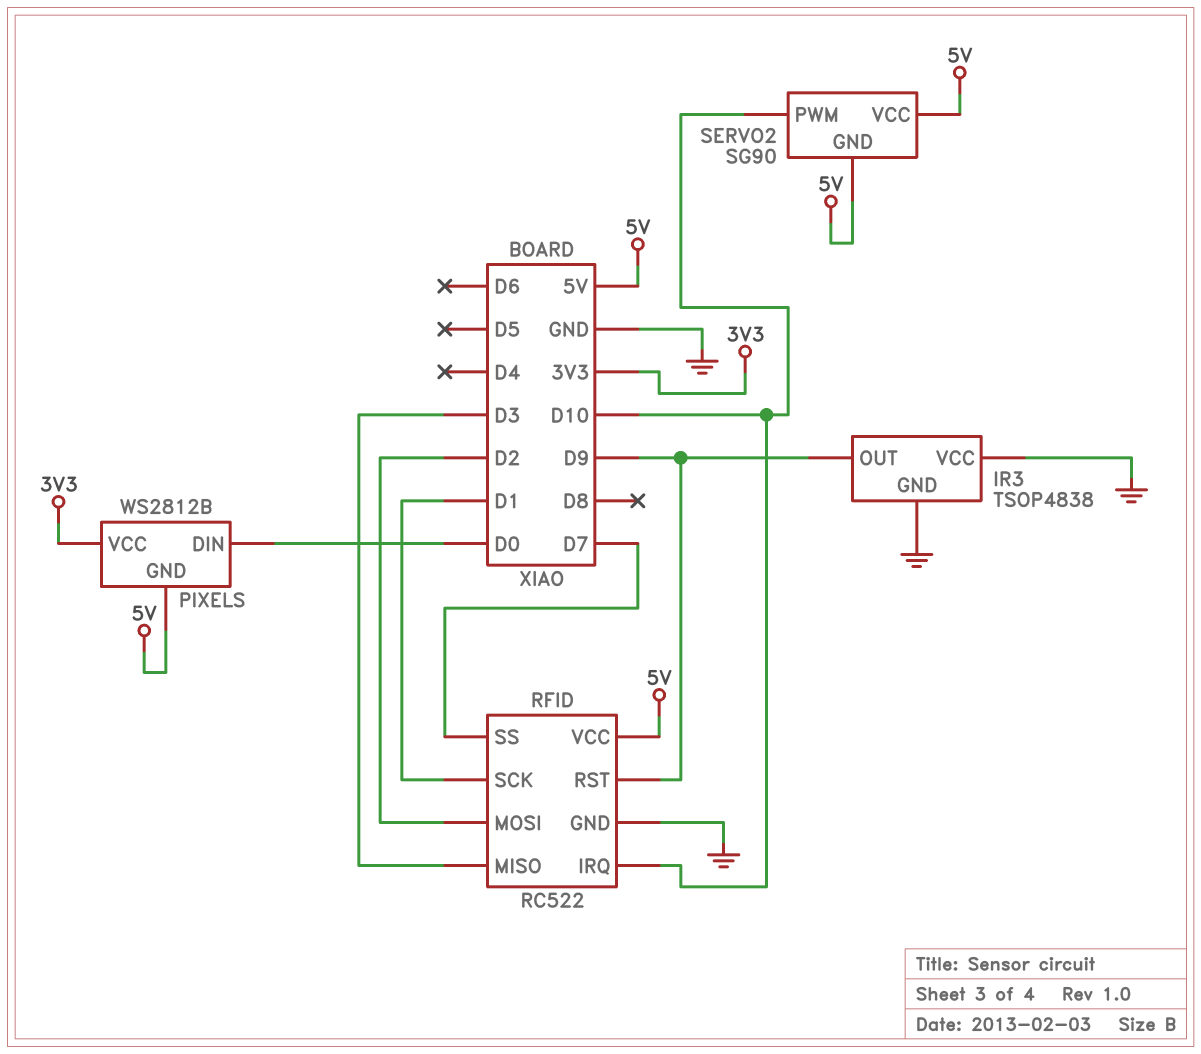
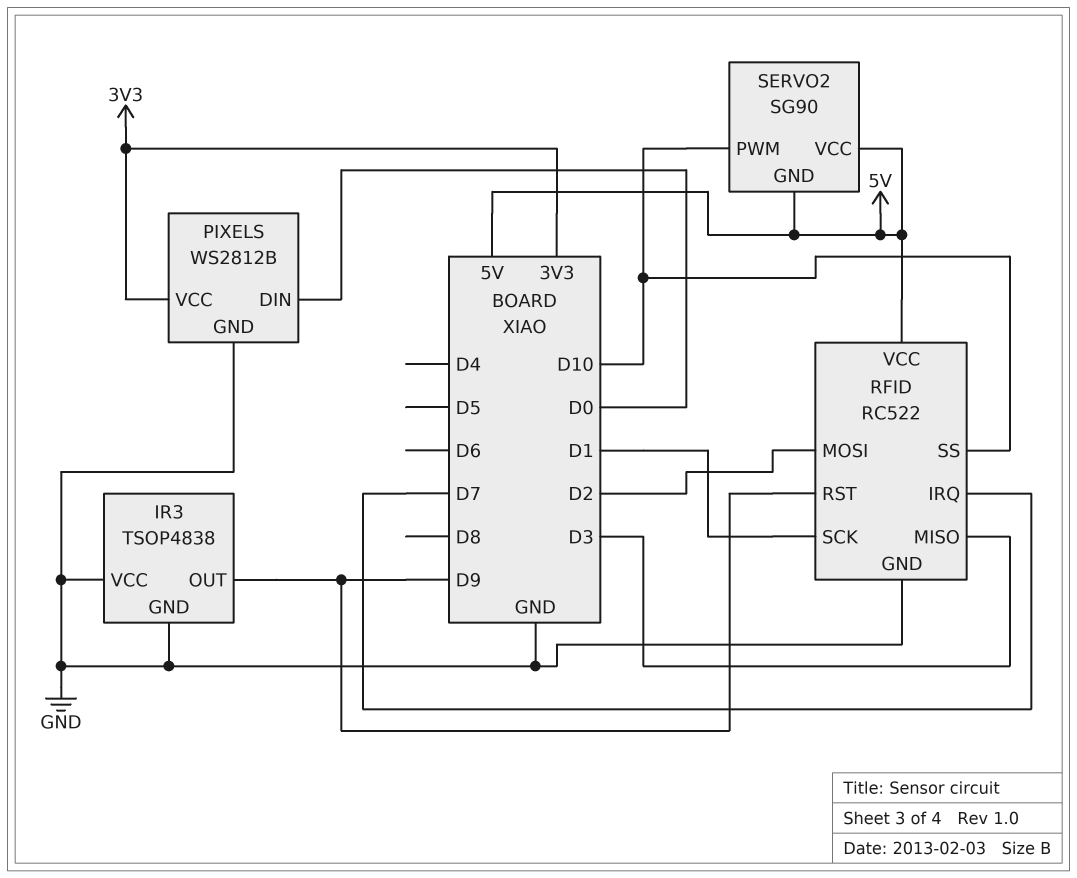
PIXELS pin GND: 5V -> GND
RFID pin IRQ: D10 -> D7
RFID pin SS: D7 -> D10

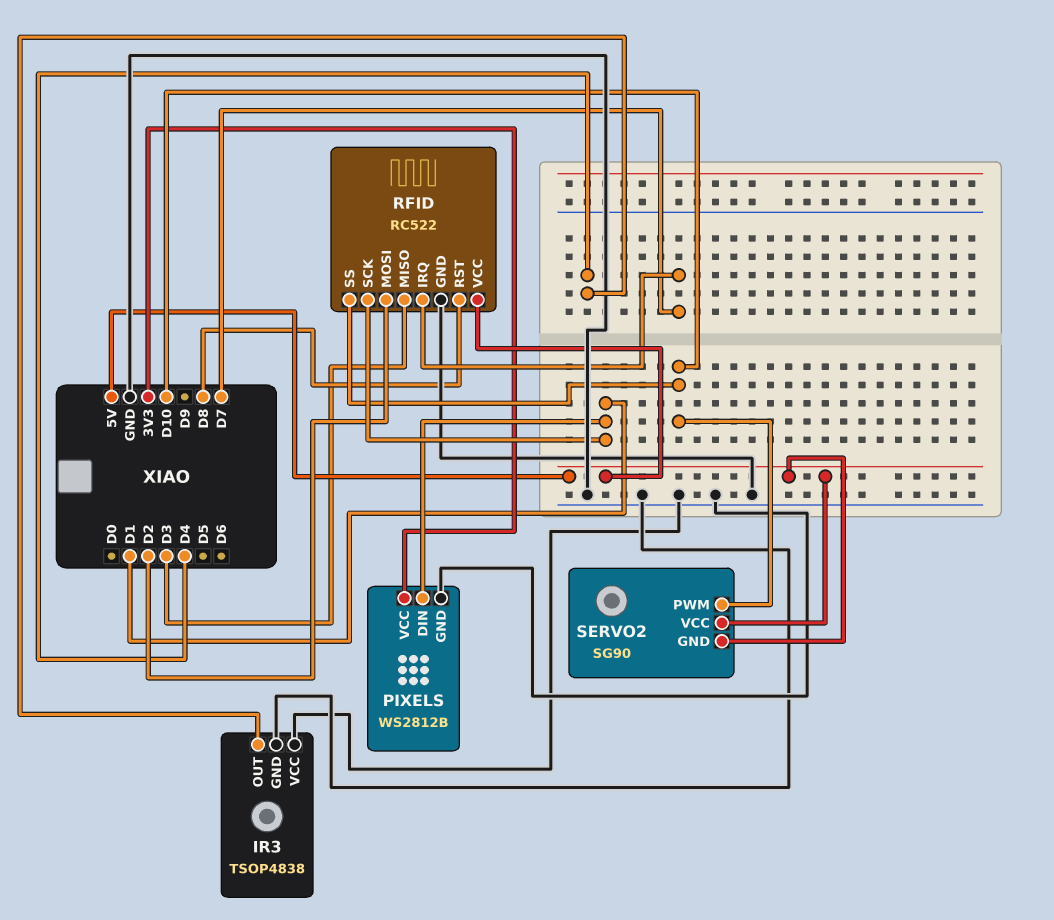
IR3 pin OUT: D9 -> D4
PIXELS pin DIN: D0 -> D1
RFID pin RST: D9 -> D8

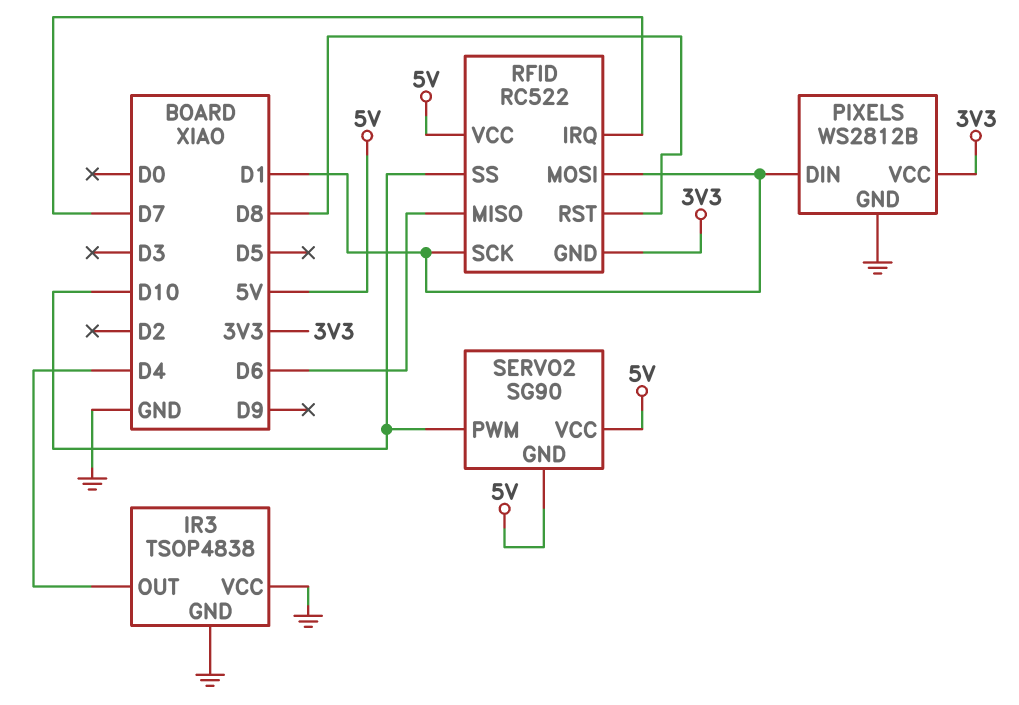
RFID pin GND: GND -> 3V3
RFID pin MISO: D3 -> D6
RFID pin MOSI: D2 -> D1

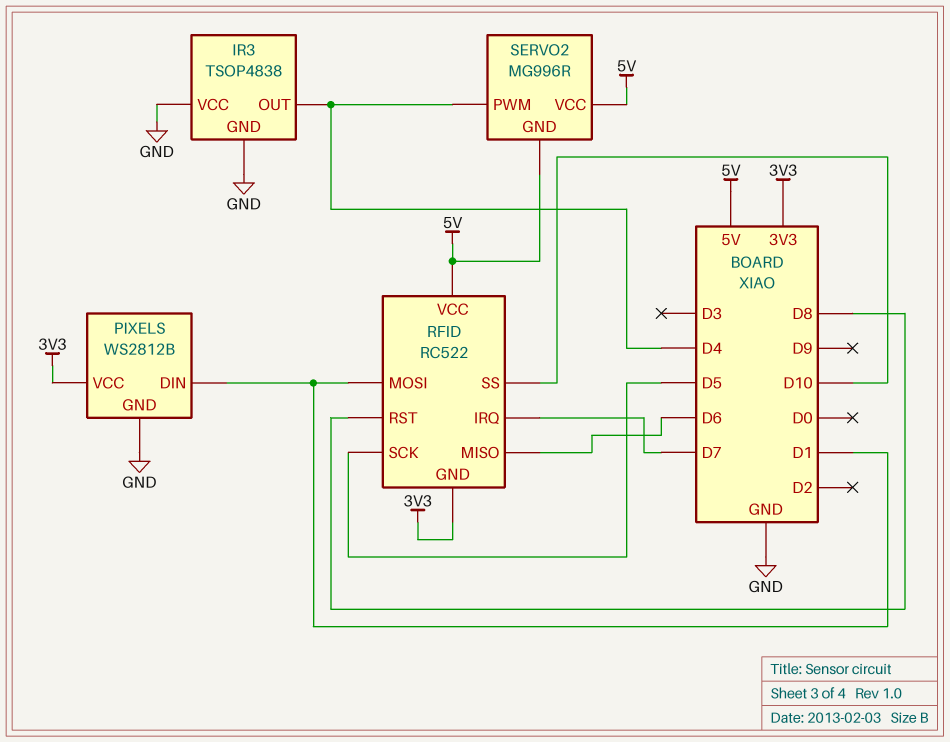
RFID pin SCK: D1 -> D5
SERVO2: SG90 -> MG996R
SERVO2 pin PWM: D10 -> D4

